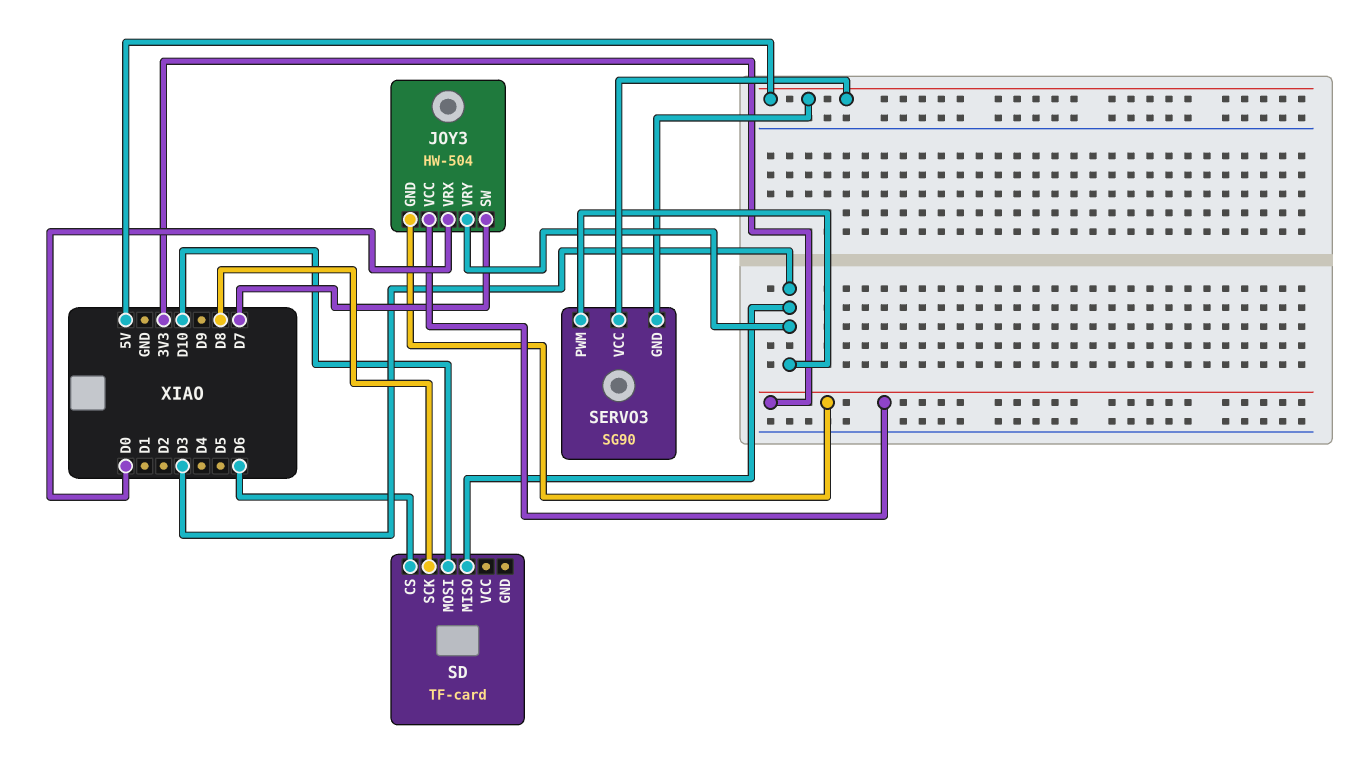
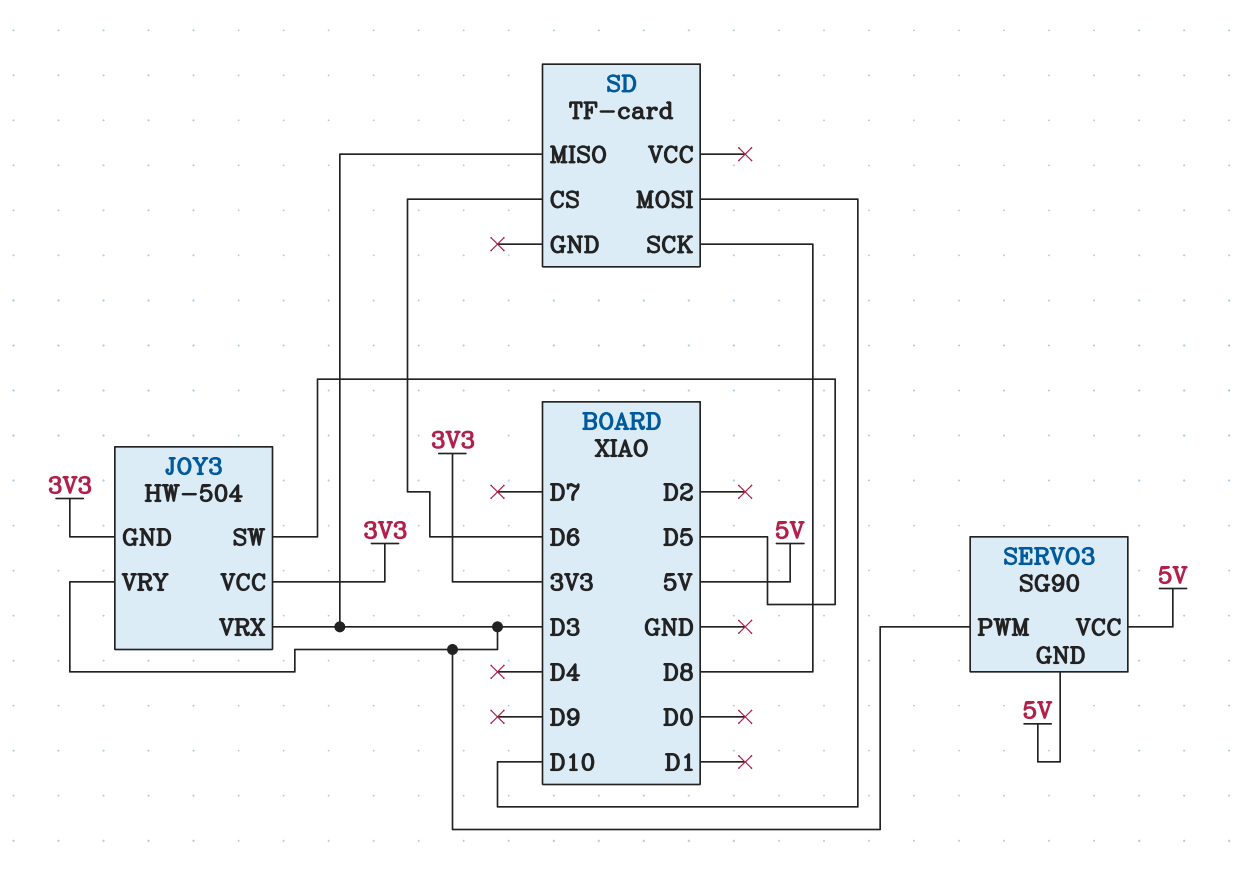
JOY3 pin SW: D7 -> D5
JOY3 pin VRX: D0 -> D3

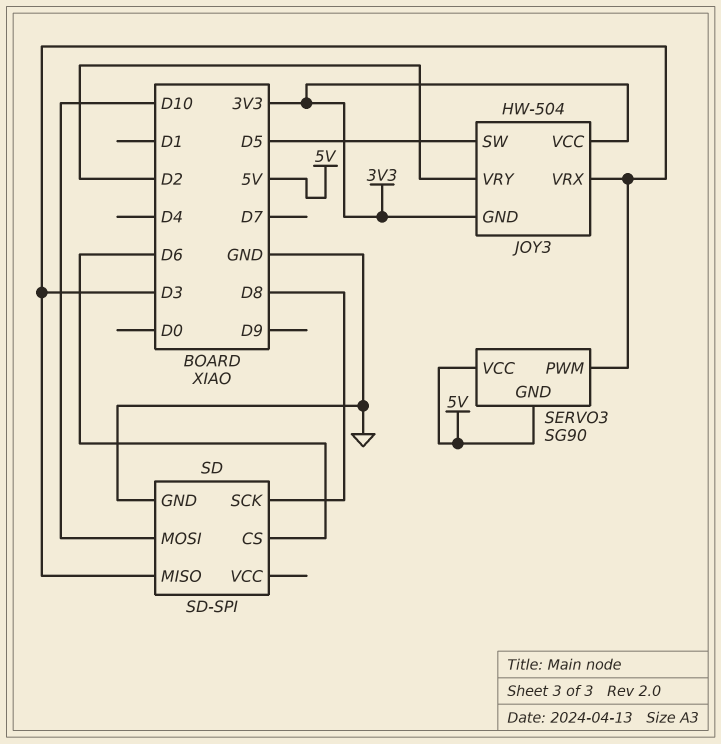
JOY3 pin VRY: D3 -> D2
SD: TF-card -> SD-SPI
SD pin GND: none -> GND

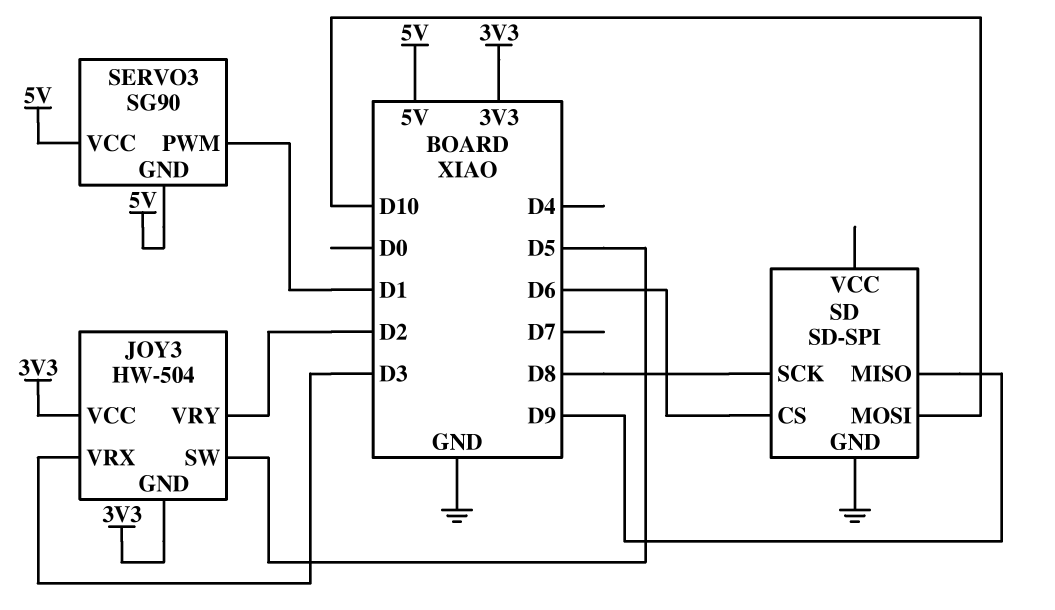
SD pin MISO: D3 -> D9
SERVO3 pin PWM: D3 -> D1

